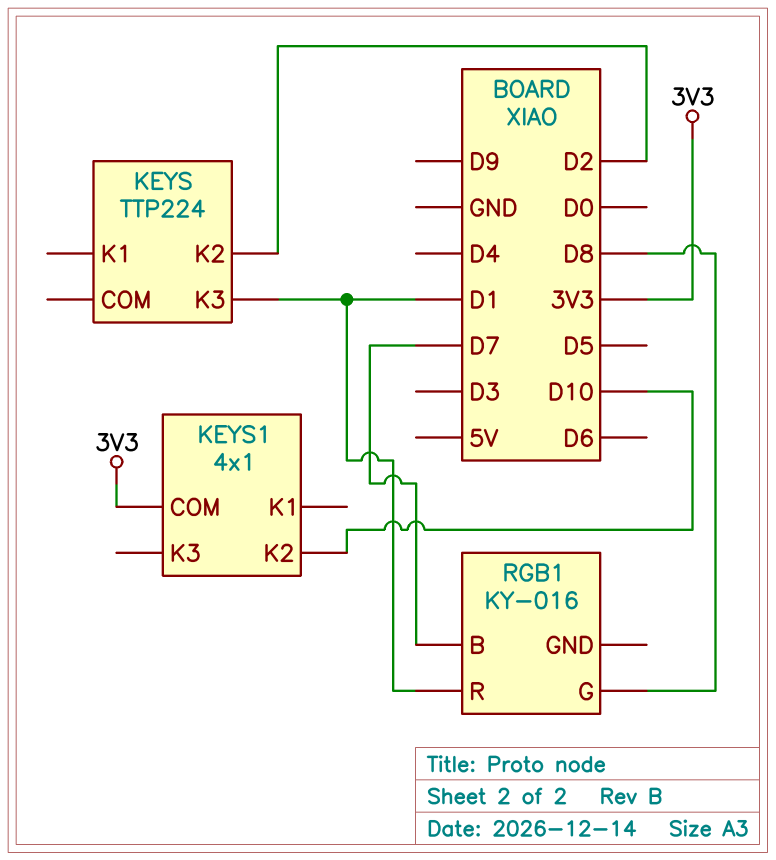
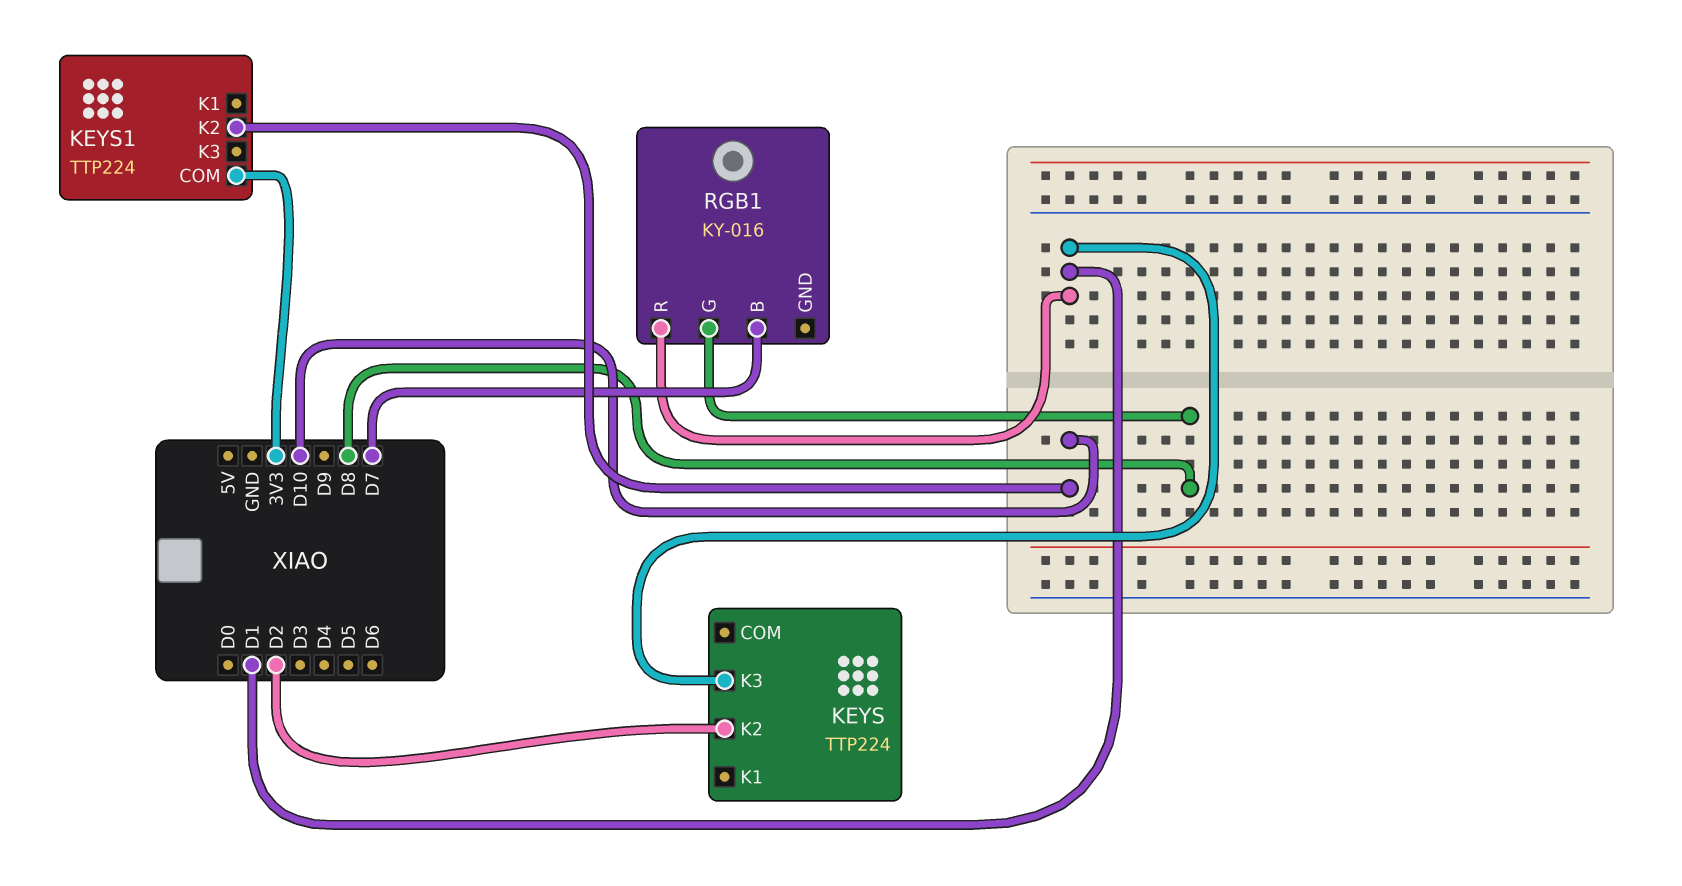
KEYS1: 4x1 -> TTP224

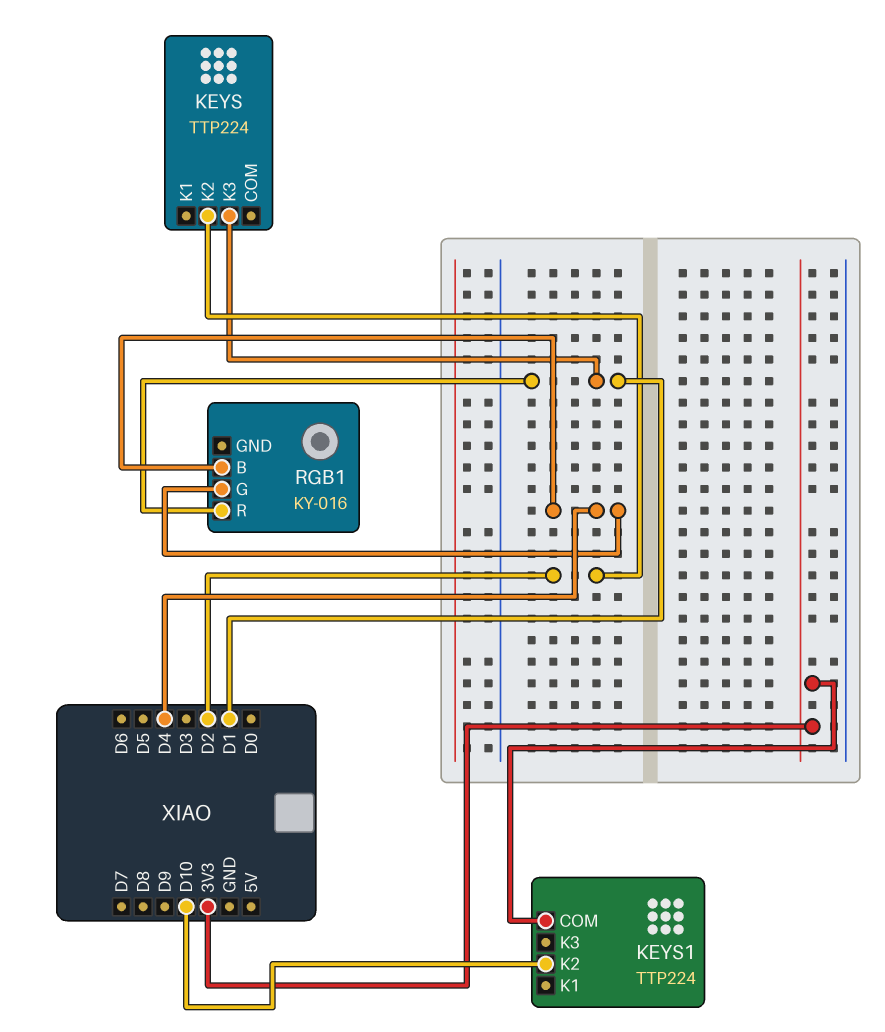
RGB1 pin B: D7 -> D4
RGB1 pin G: D8 -> D4

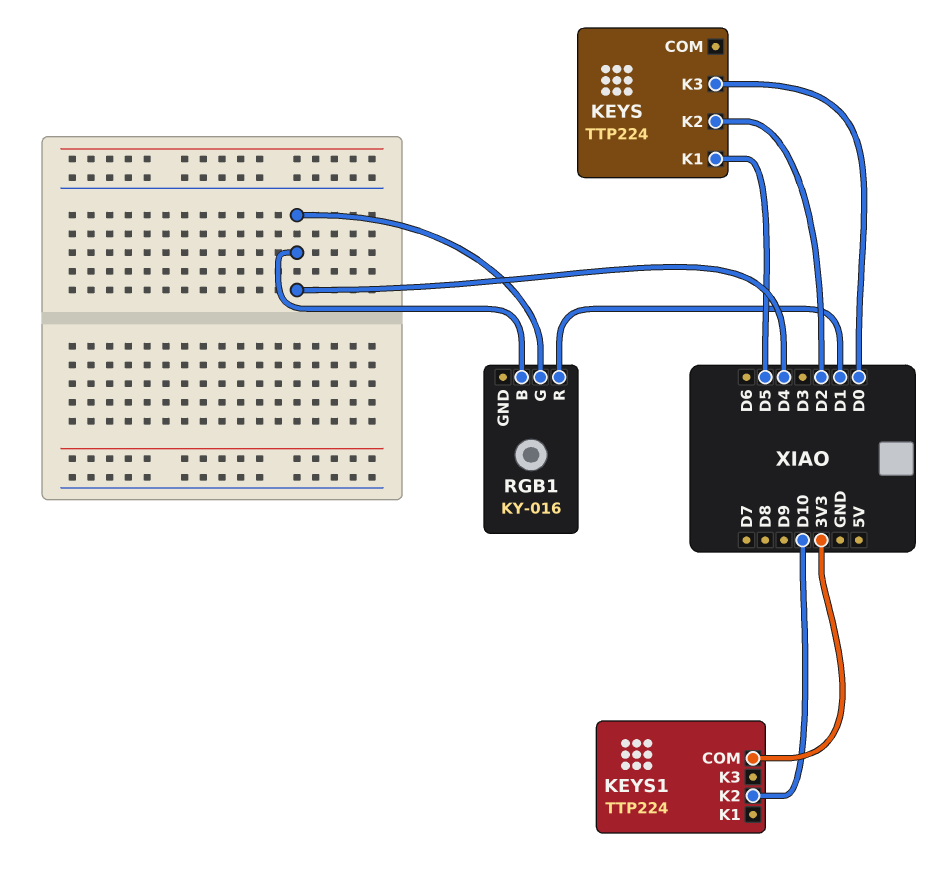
KEYS pin K1: none -> D5
KEYS pin K3: D1 -> D0

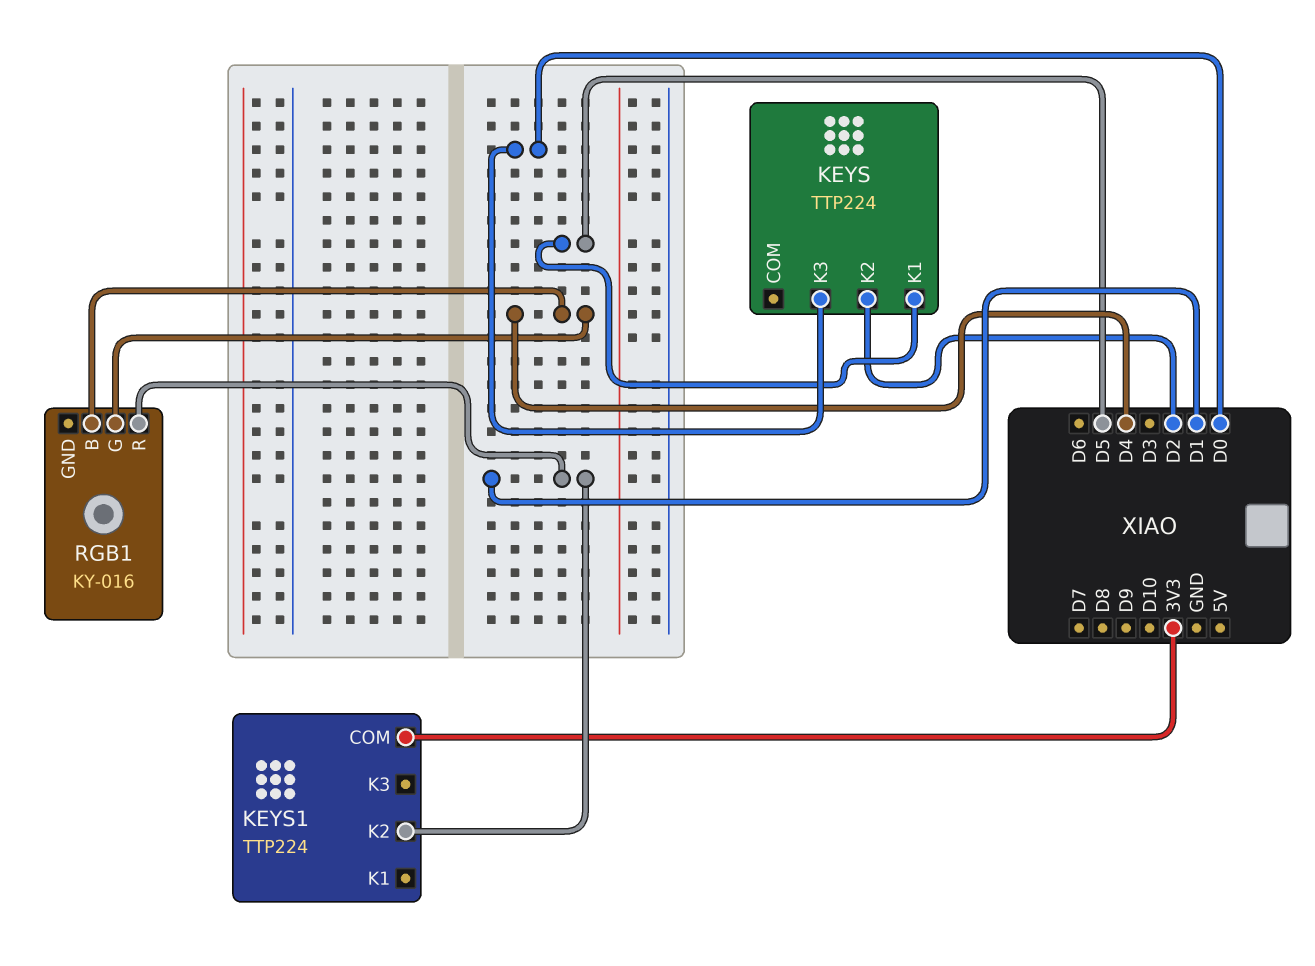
KEYS1 pin K2: D10 -> D1

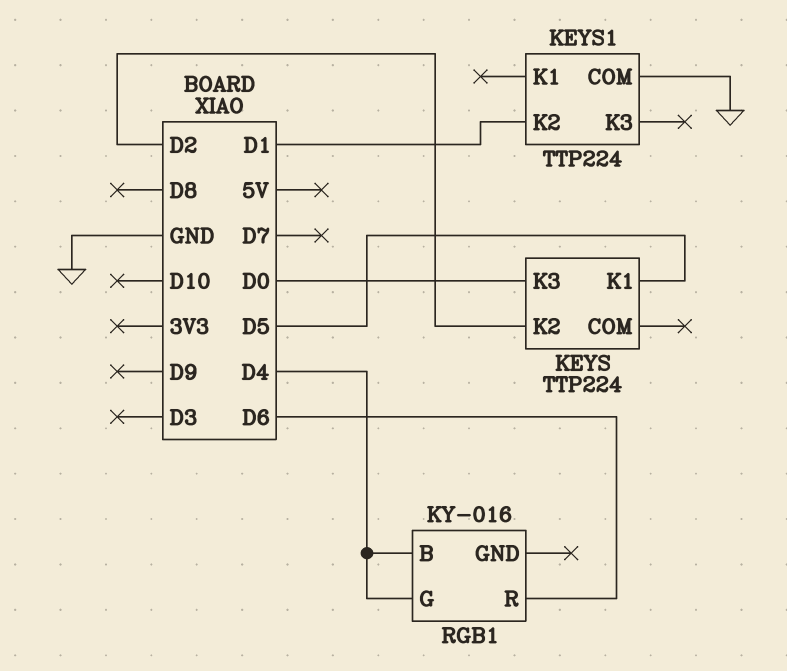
KEYS1 pin COM: 3V3 -> GND
RGB1 pin R: D1 -> D6

